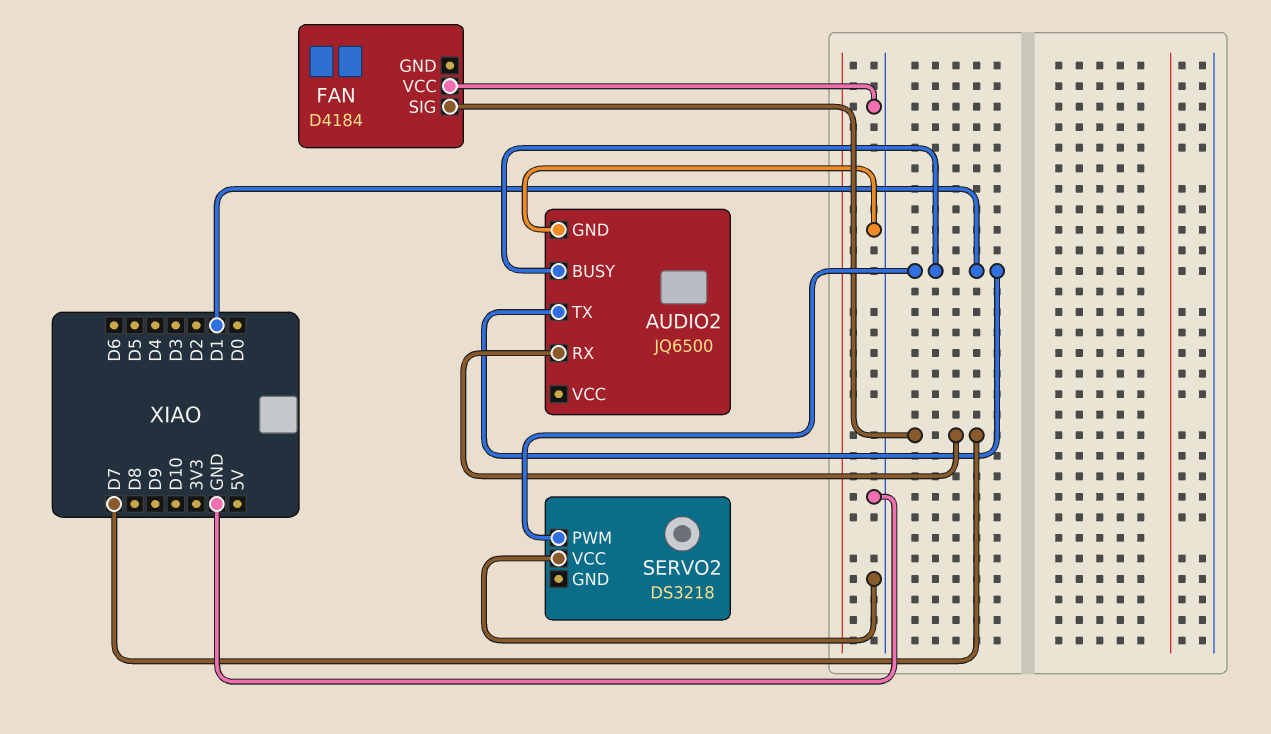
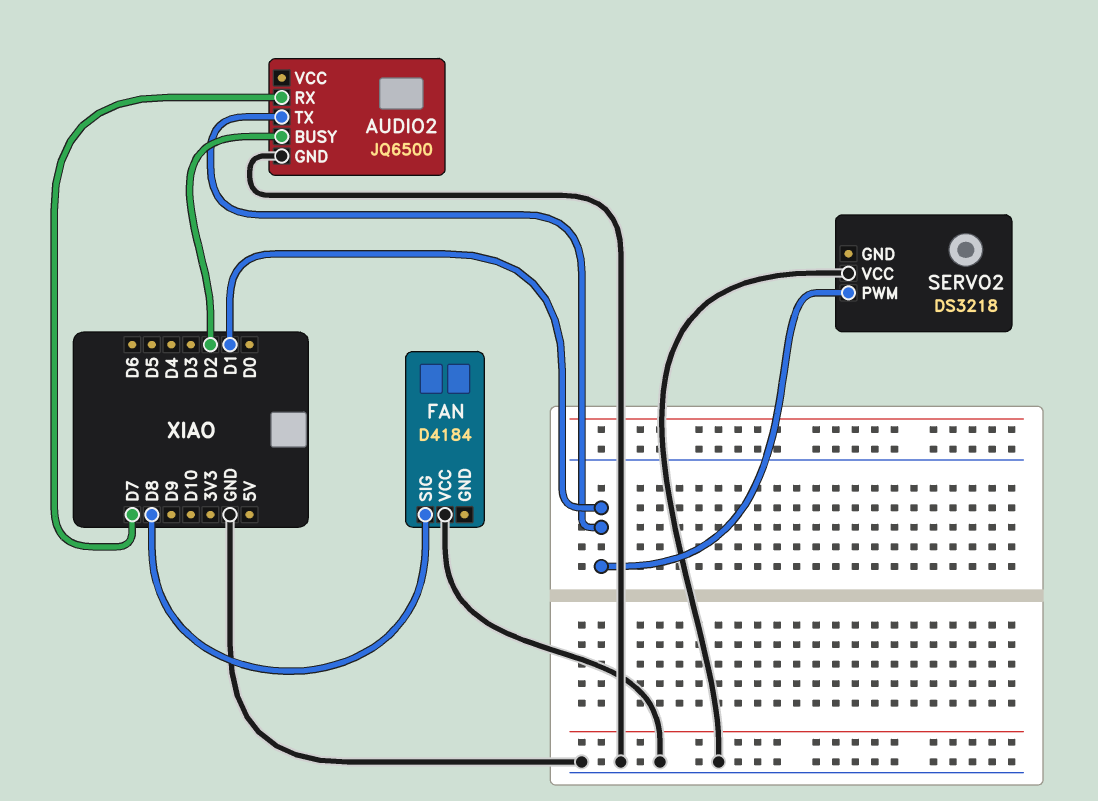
AUDIO2 pin BUSY: D1 -> D2
FAN pin SIG: D7 -> D8

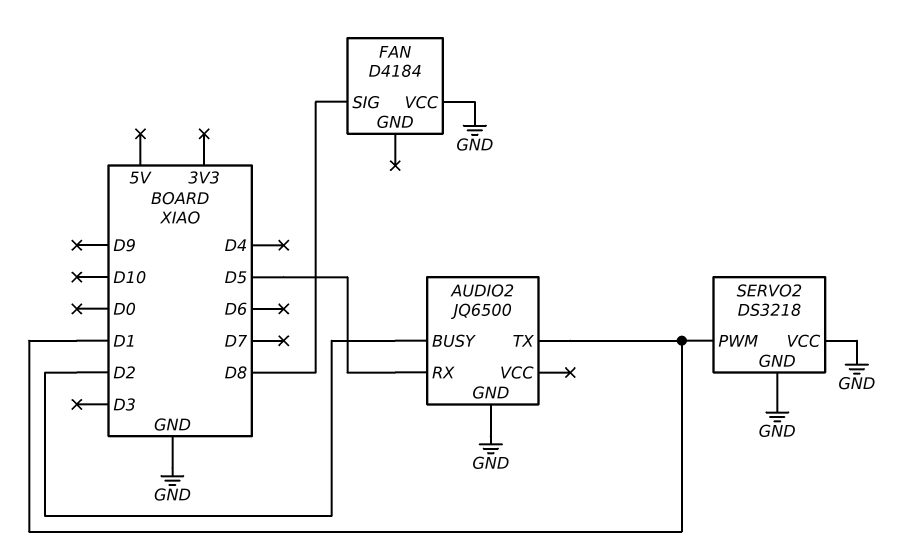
AUDIO2 pin RX: D7 -> D5
SERVO2 pin GND: none -> GND

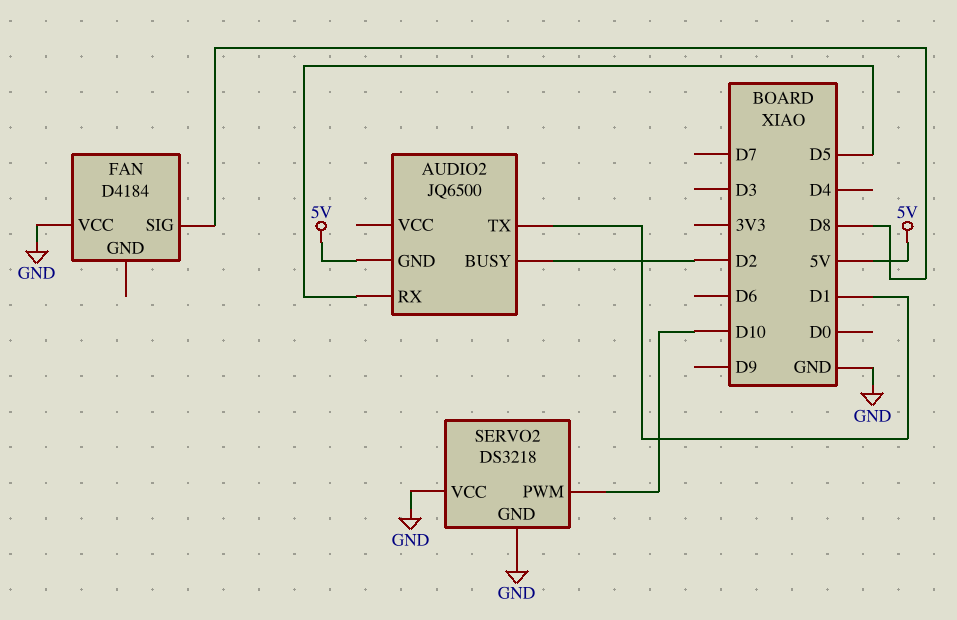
AUDIO2 pin GND: GND -> 5V
SERVO2 pin PWM: D1 -> D10

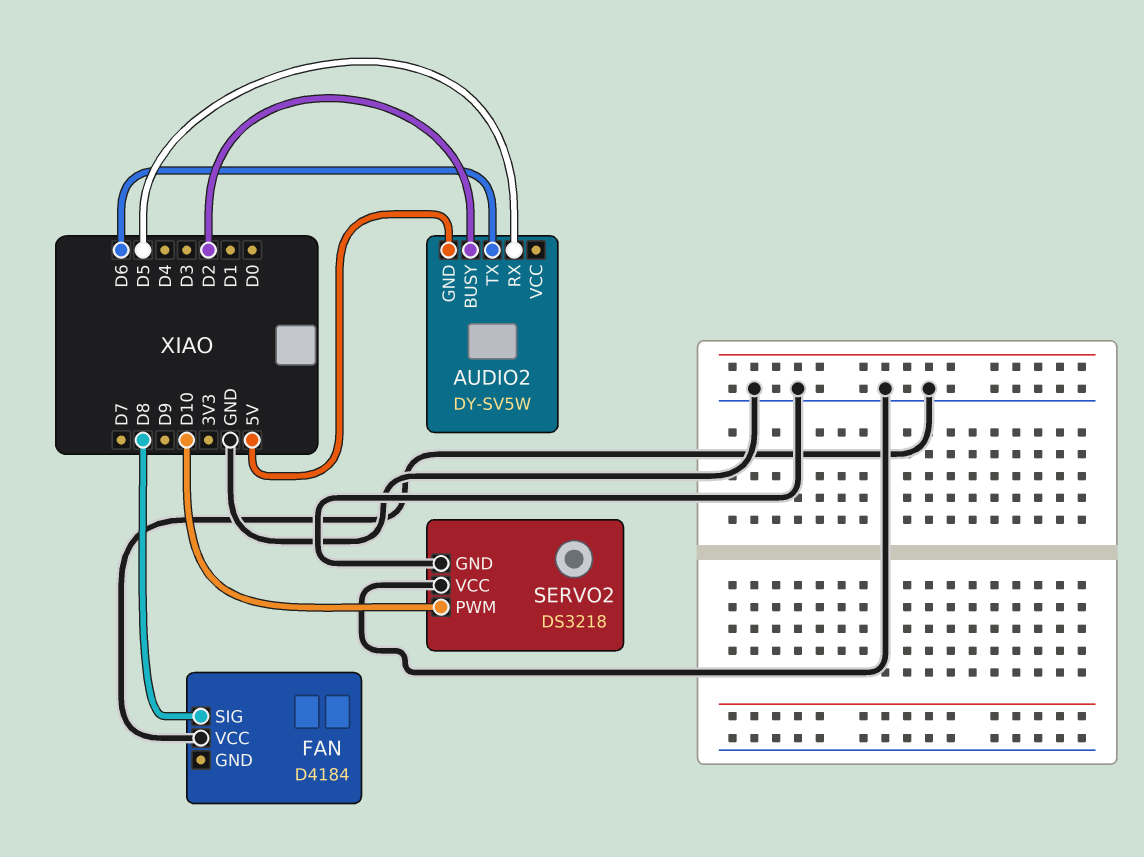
AUDIO2: JQ6500 -> DY-SV5W
AUDIO2 pin TX: D1 -> D6

